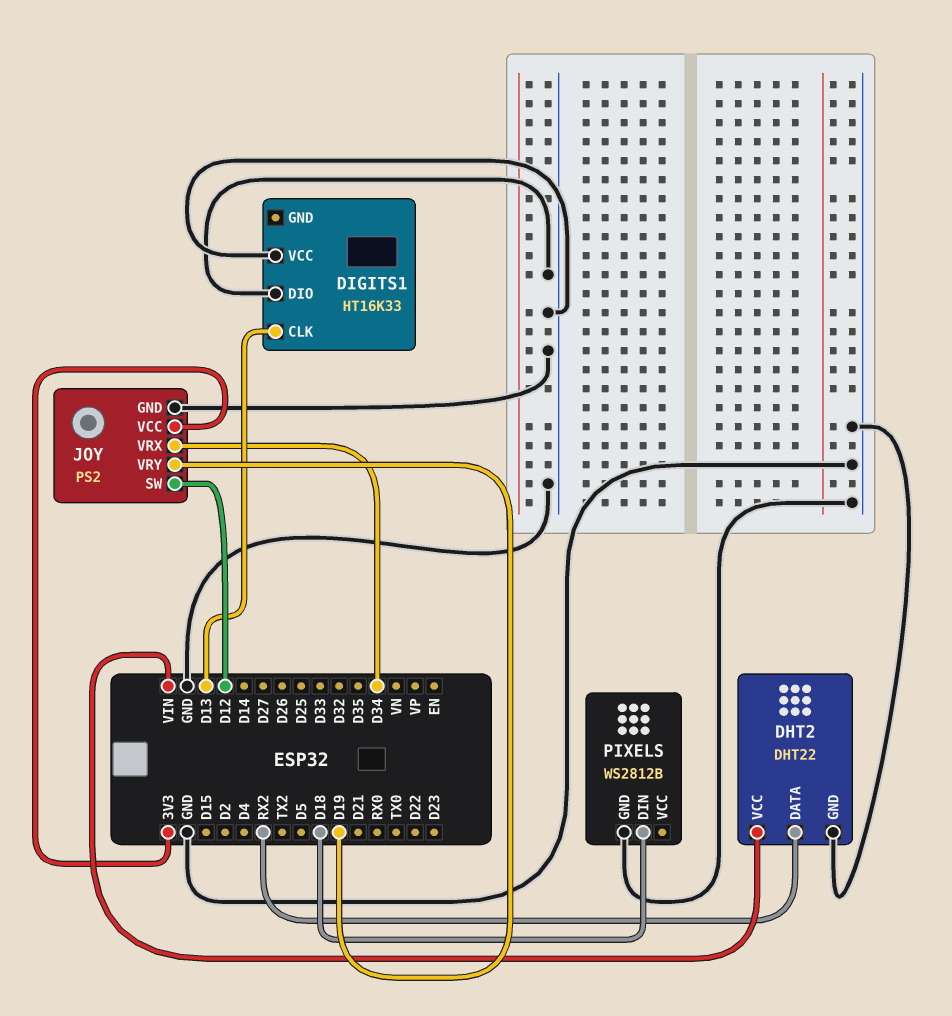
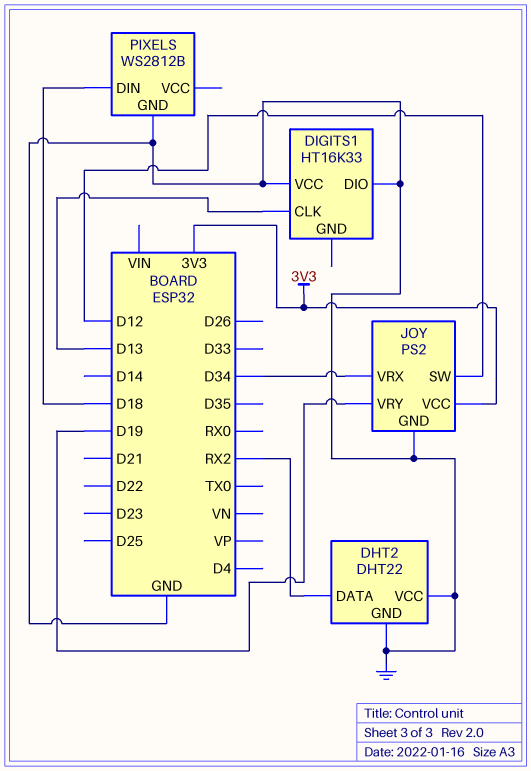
DHT2 pin VCC: VIN -> GND

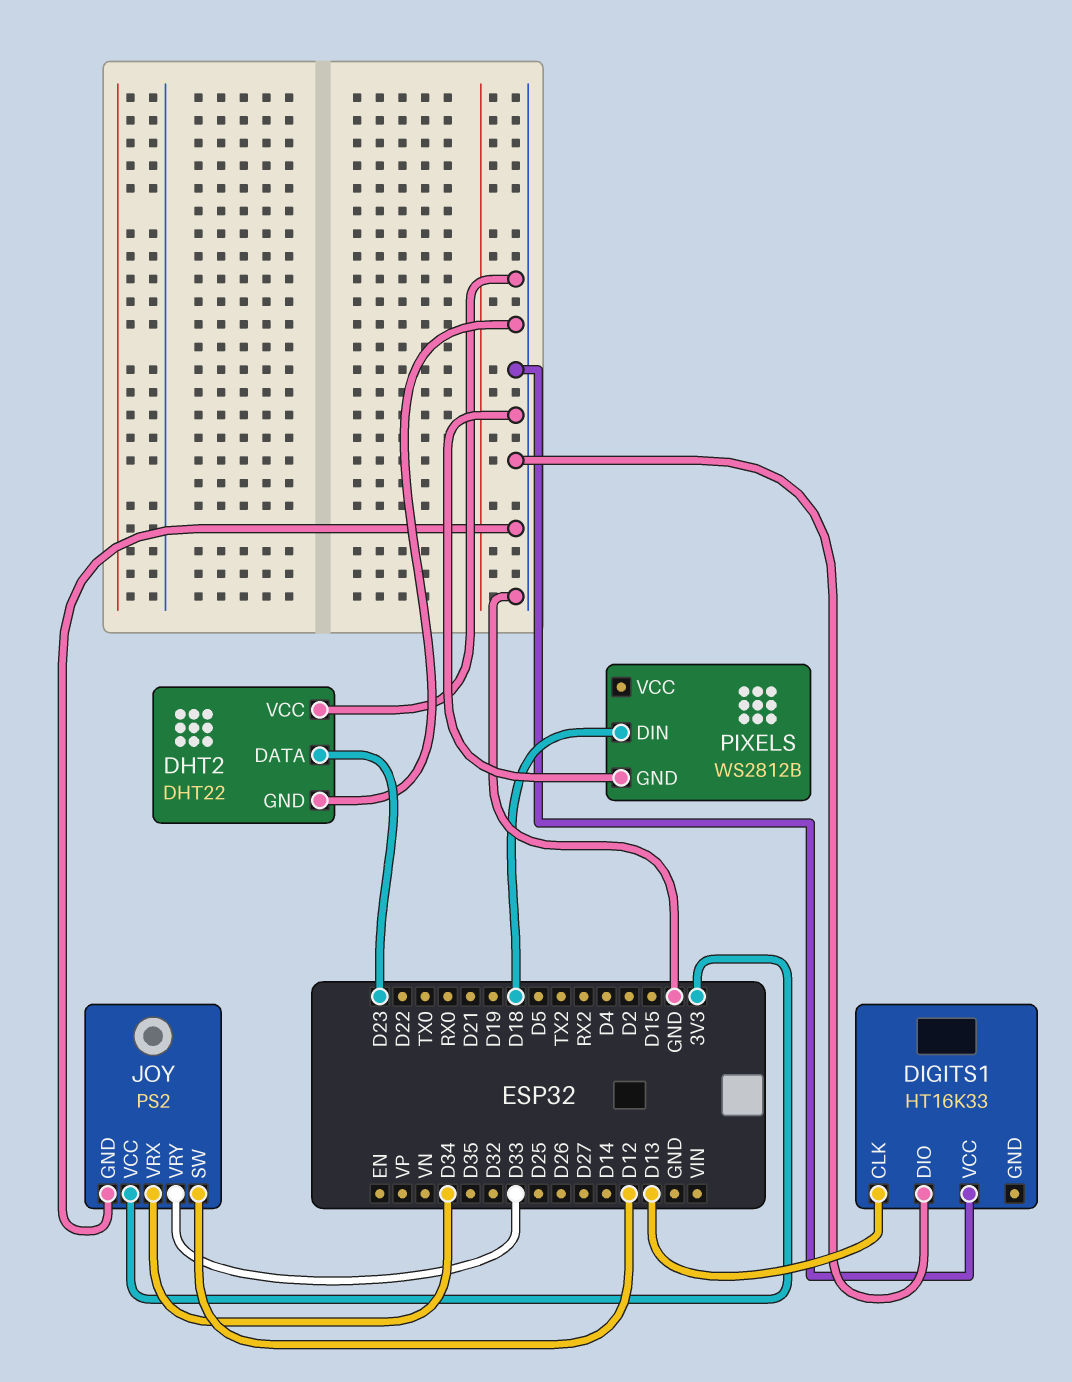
DHT2 pin DATA: RX2 -> D23
JOY pin VRY: D19 -> D33

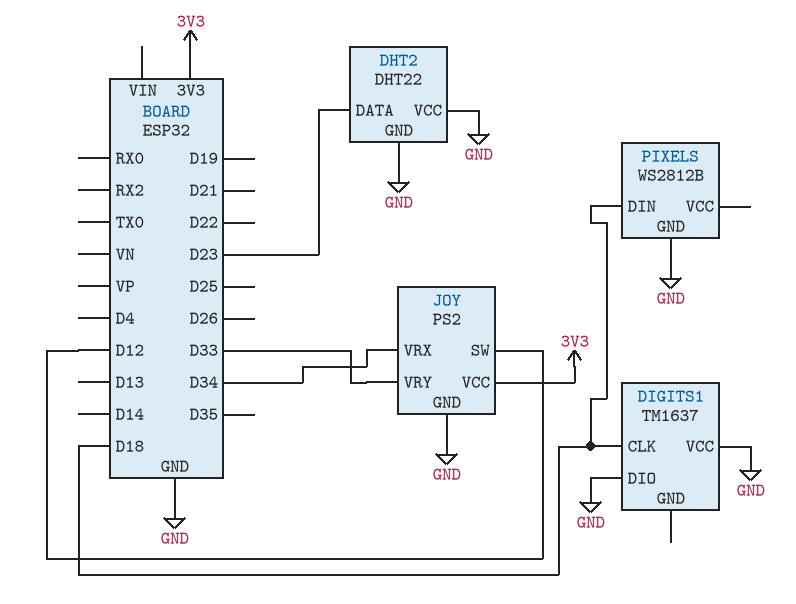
DIGITS1: HT16K33 -> TM1637
DIGITS1 pin CLK: D13 -> D18

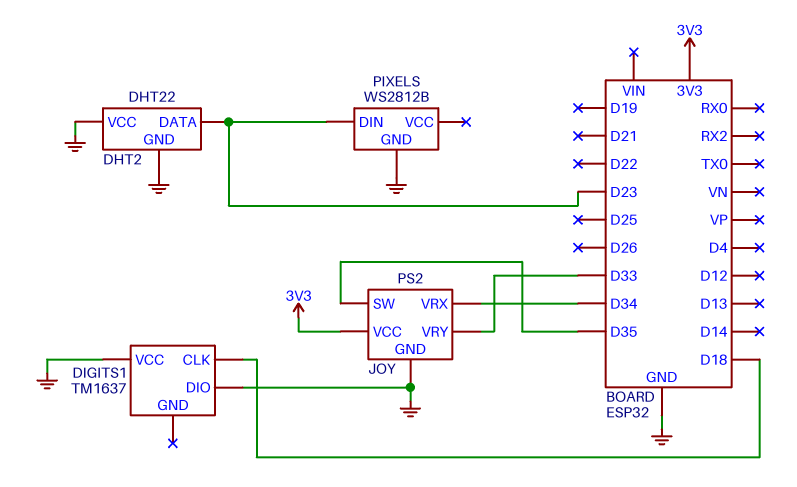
JOY pin SW: D12 -> D35
PIXELS pin DIN: D18 -> D23

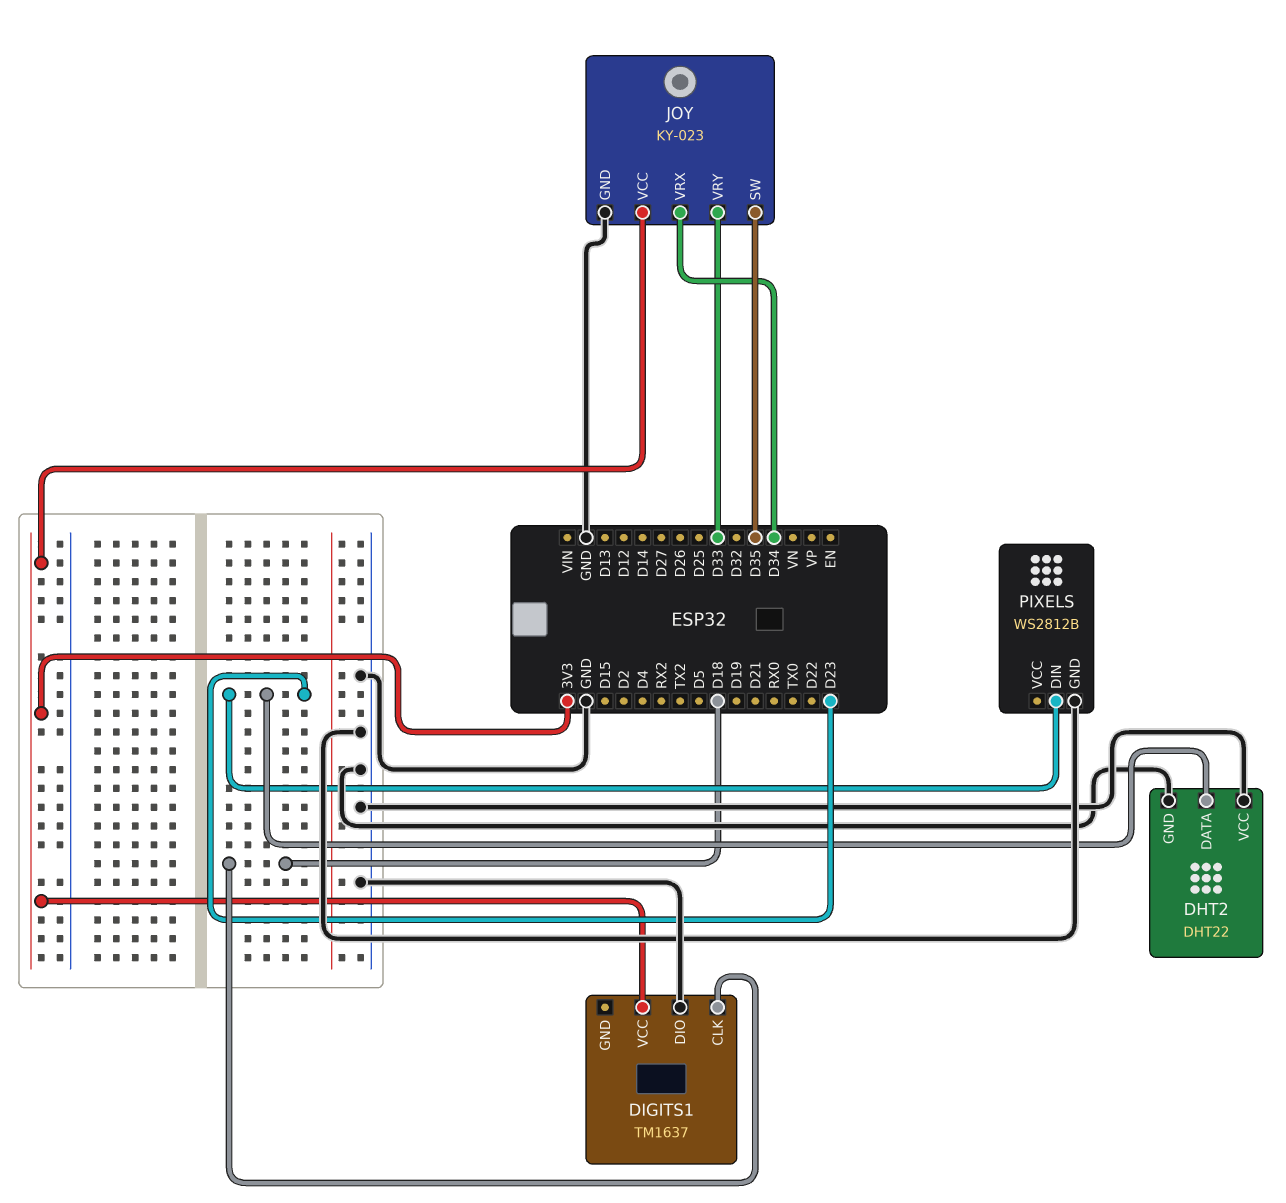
DIGITS1 pin VCC: GND -> 3V3
JOY: PS2 -> KY-023

